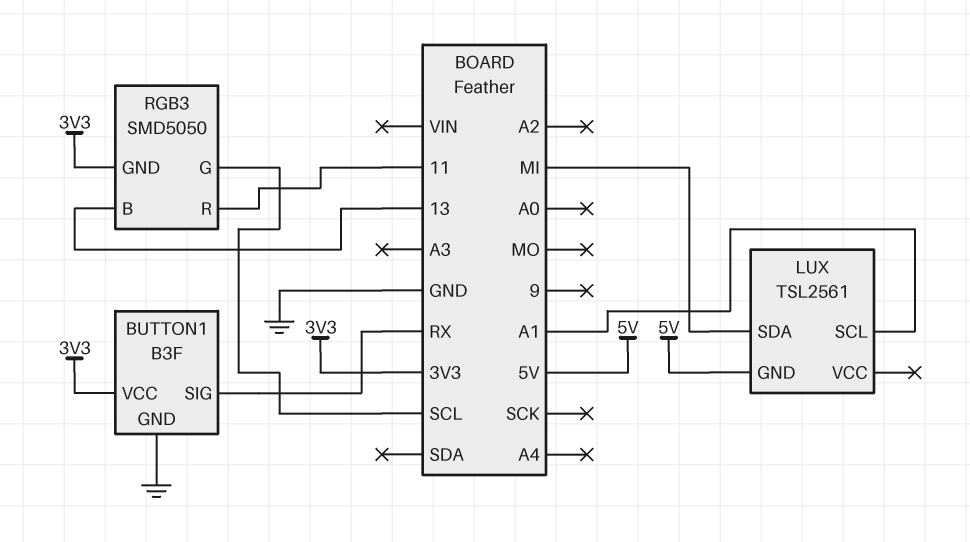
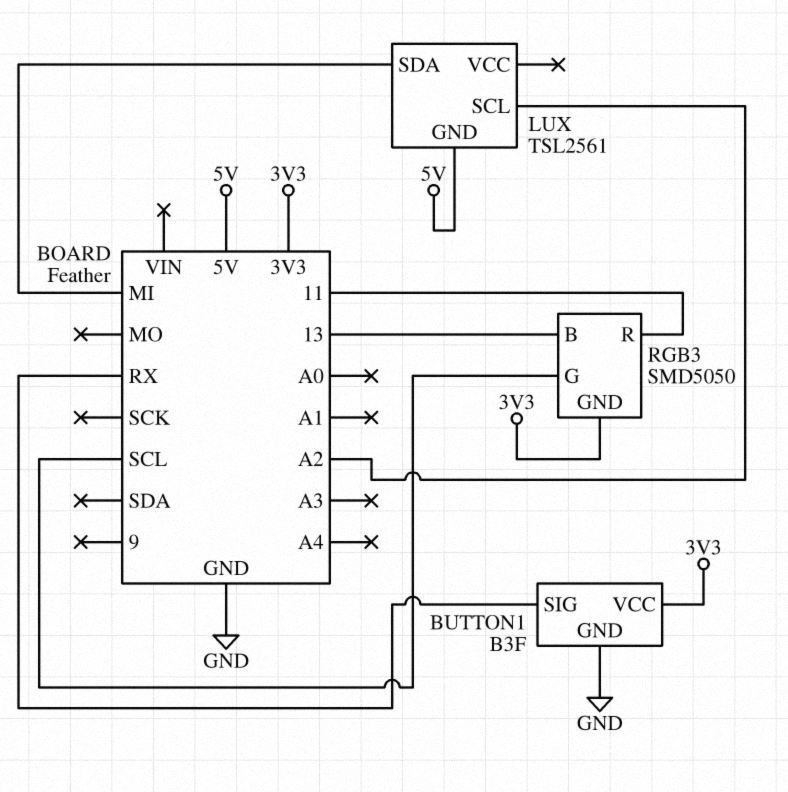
LUX pin SCL: A1 -> A2

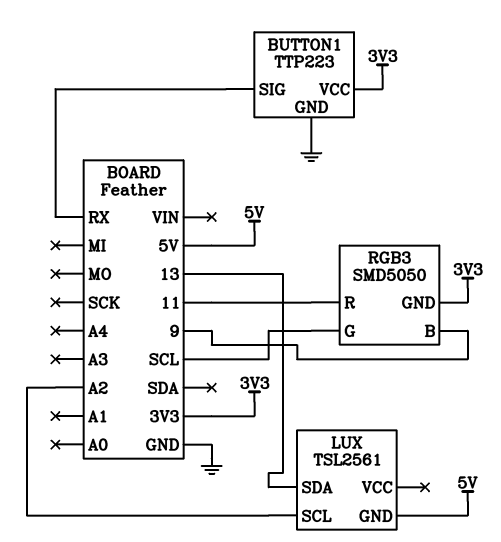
BUTTON1: B3F -> TTP223
LUX pin SDA: MI -> 13
RGB3 pin B: 13 -> 9

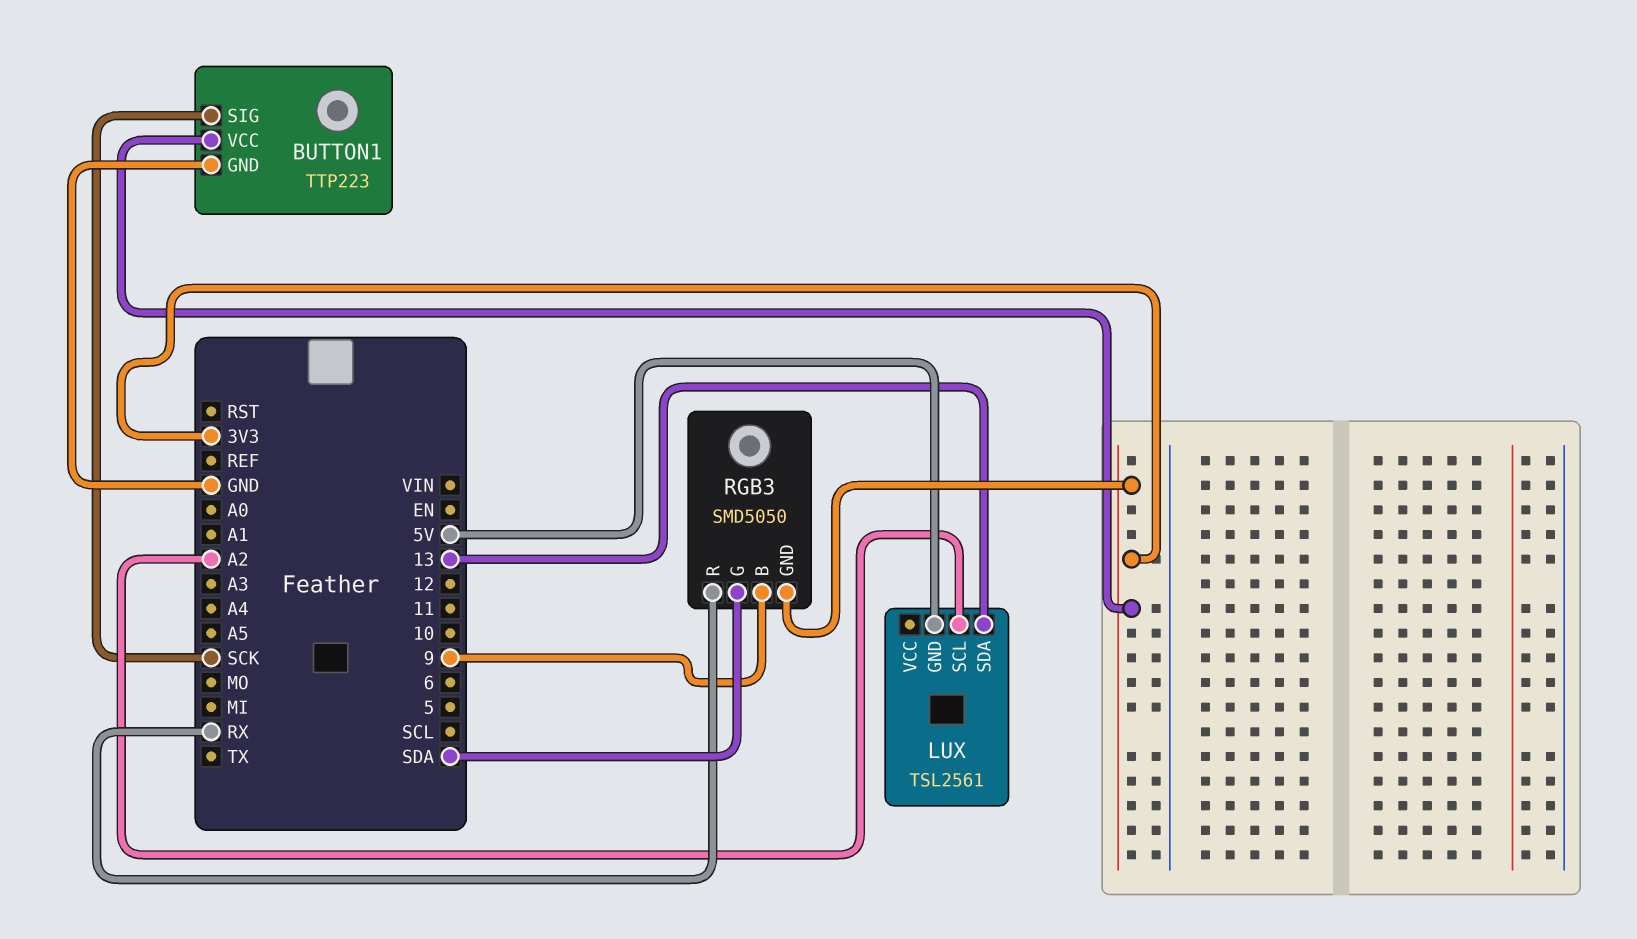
BUTTON1 pin SIG: RX -> SCK
RGB3 pin G: SCL -> SDA
RGB3 pin R: 11 -> RX

